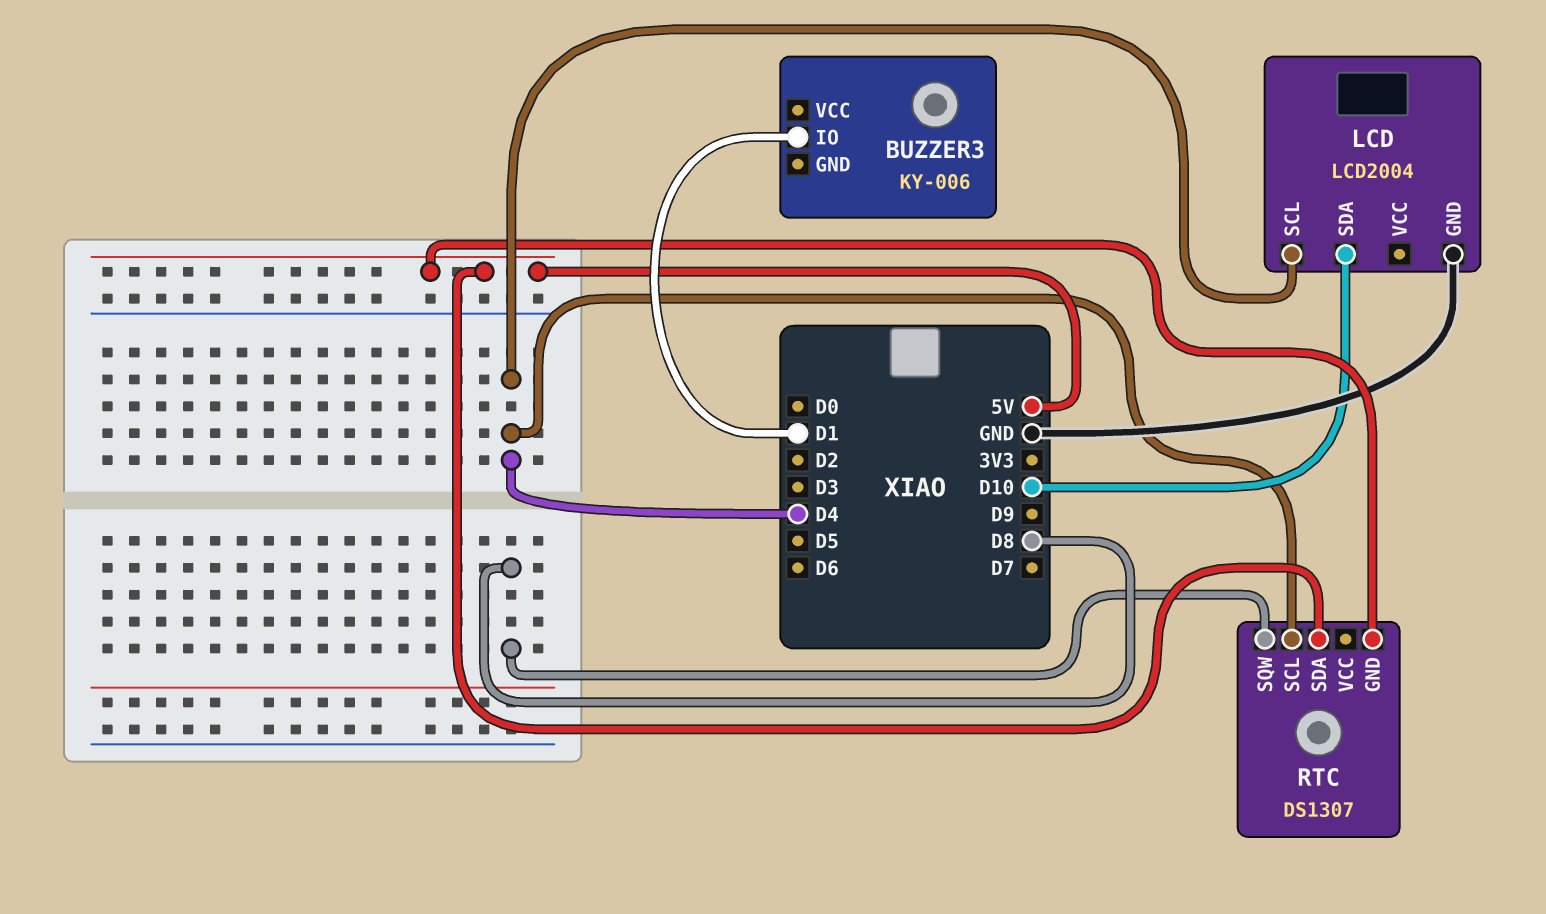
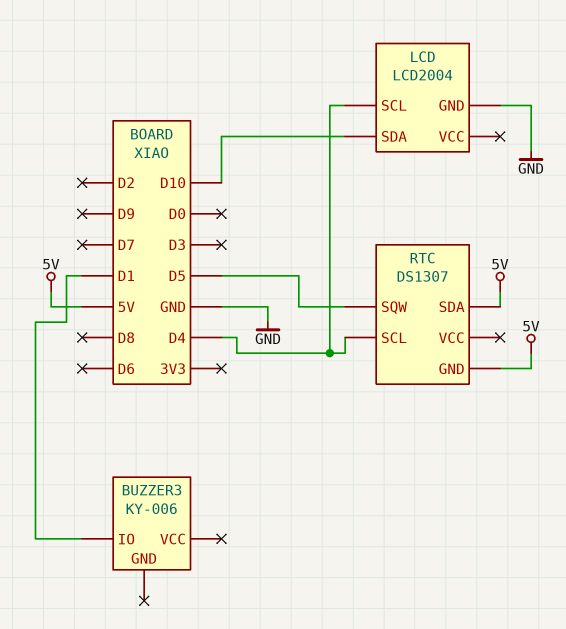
RTC pin SQW: D8 -> D5

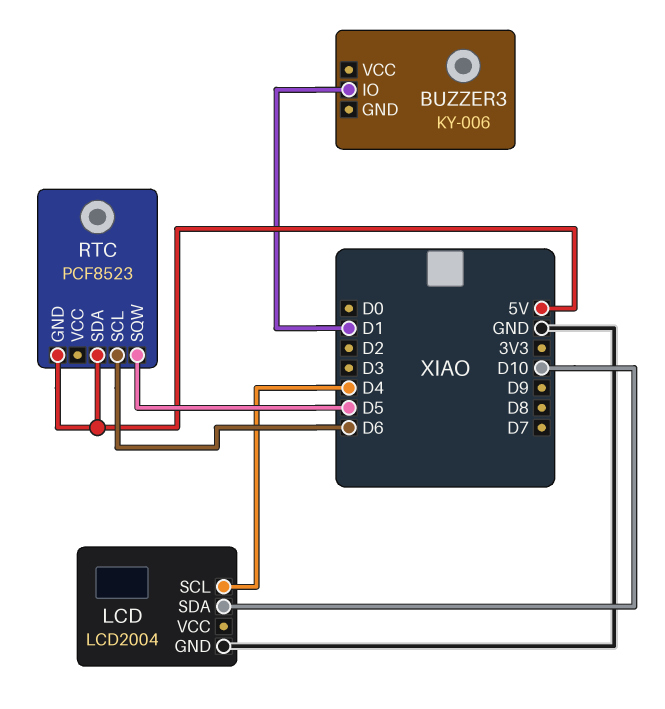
RTC: DS1307 -> PCF8523
RTC pin SCL: D4 -> D6

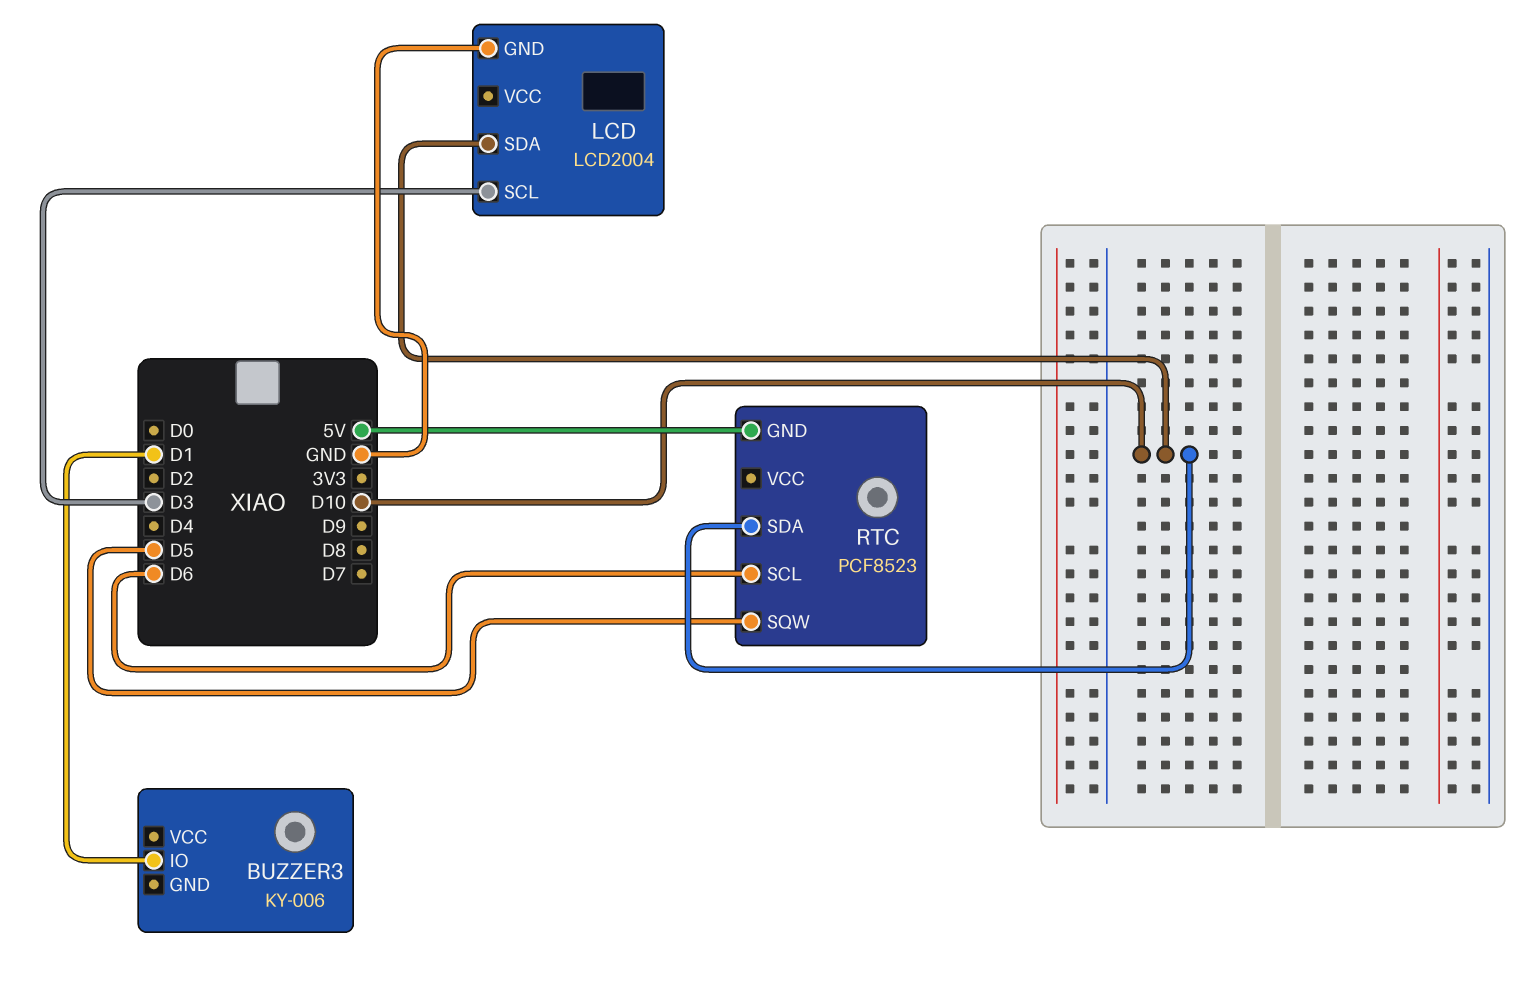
LCD pin SCL: D4 -> D3
RTC pin SDA: 5V -> D10

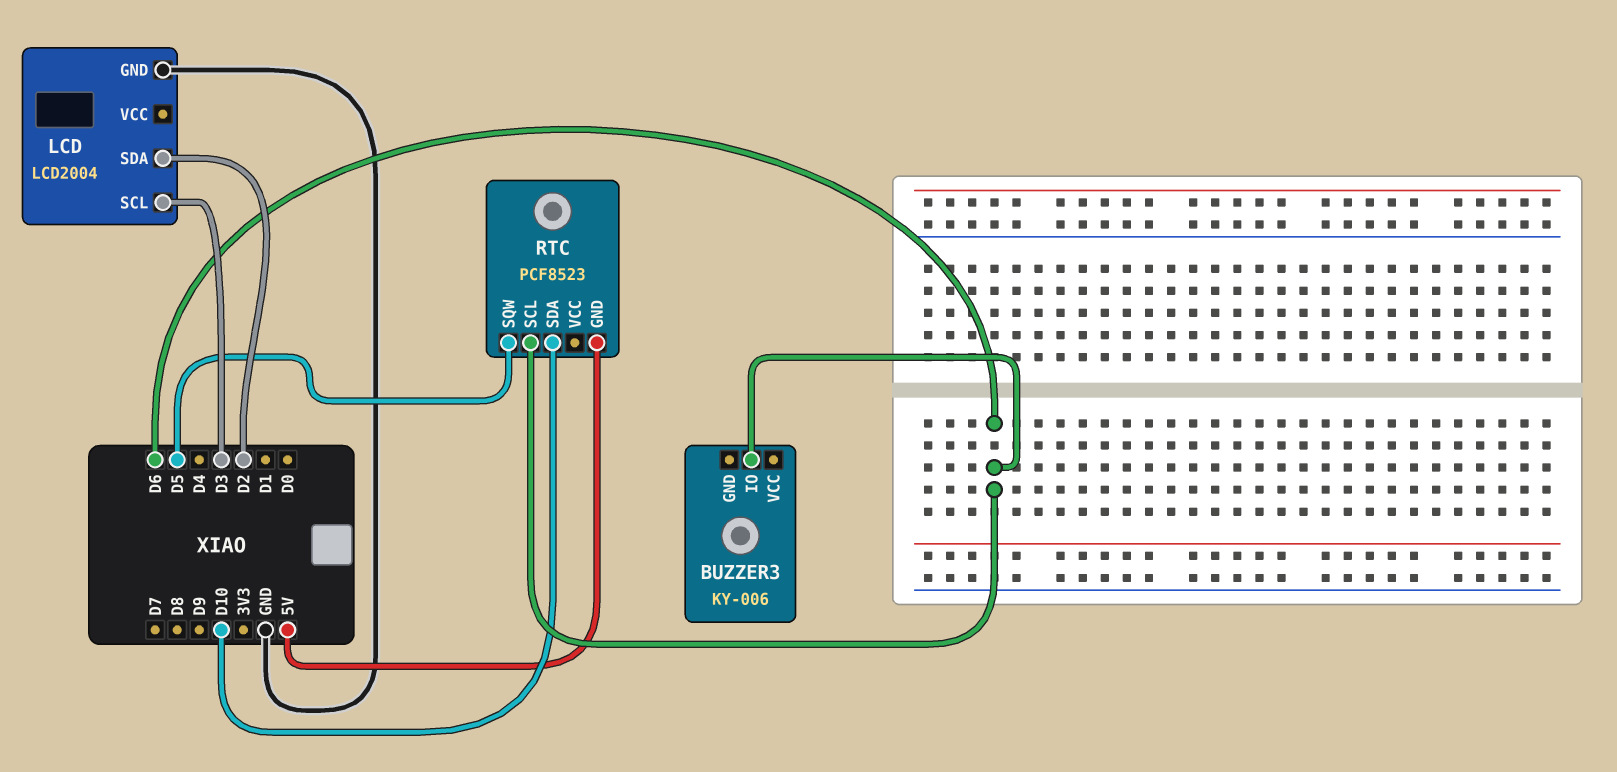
BUZZER3 pin IO: D1 -> D6
LCD pin SDA: D10 -> D2

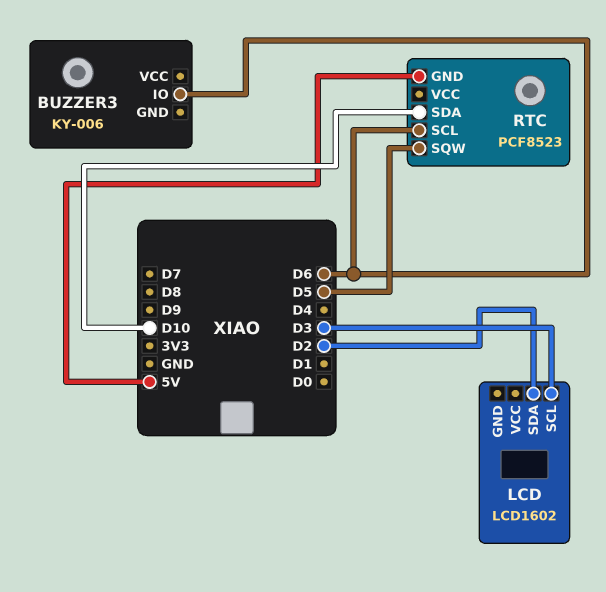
LCD: LCD2004 -> LCD1602
LCD pin GND: GND -> none

